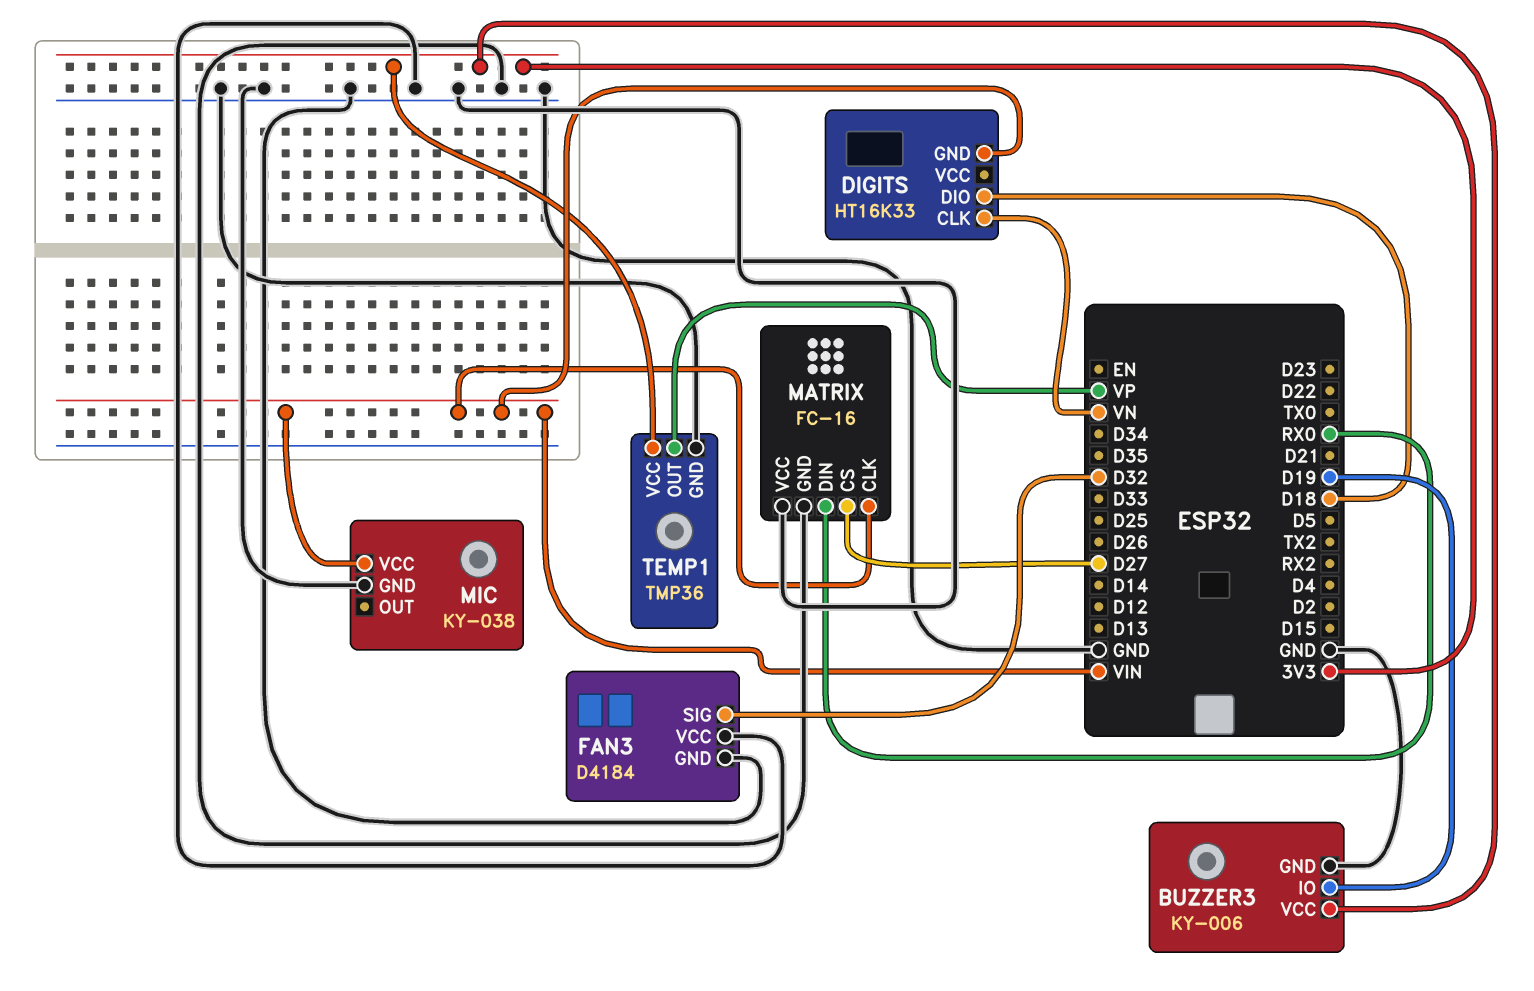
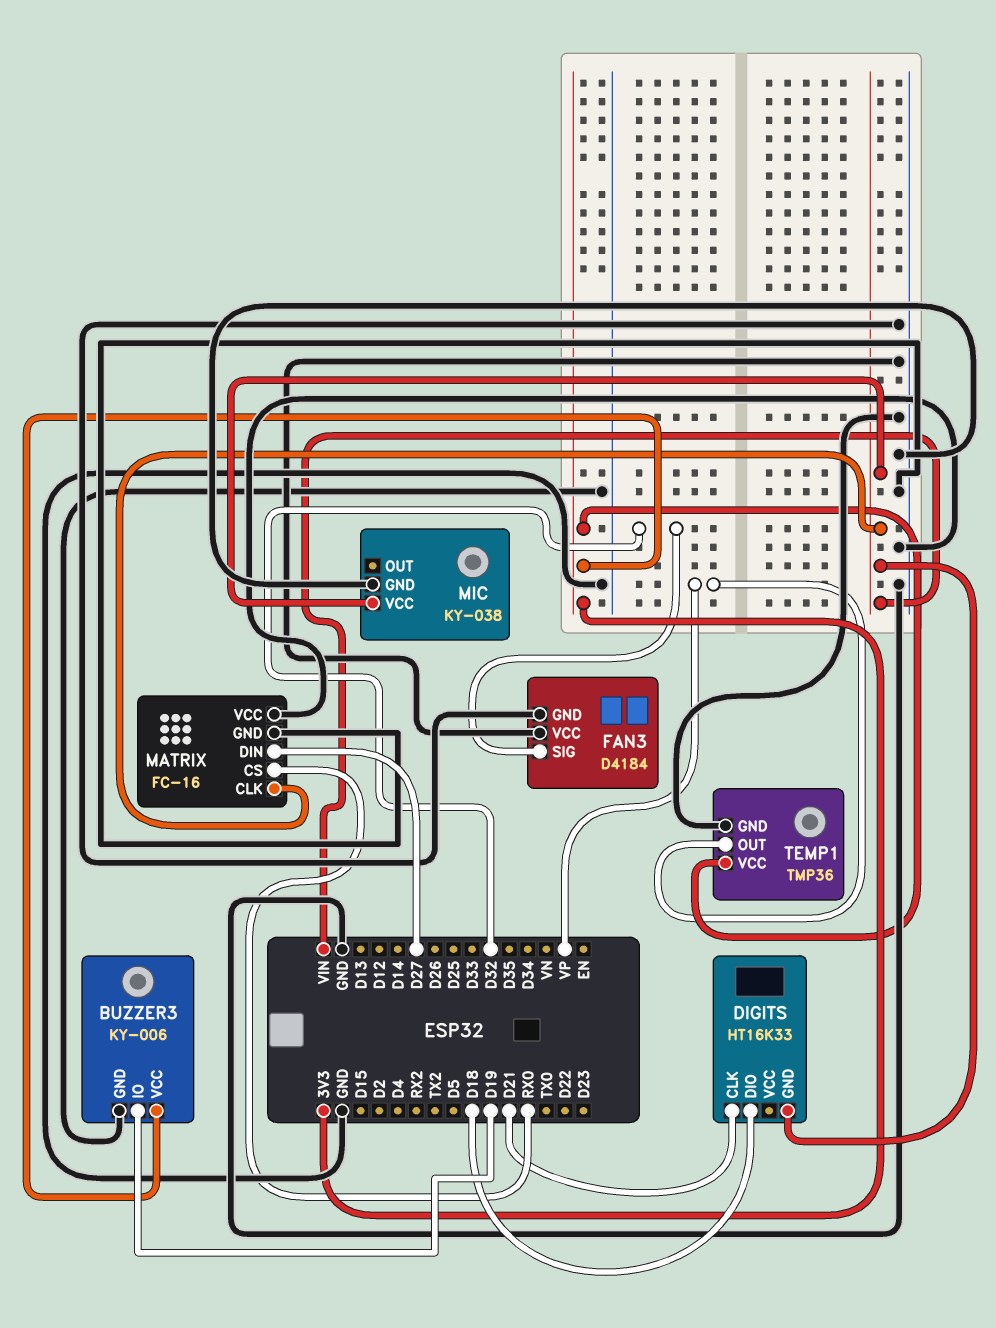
DIGITS pin CLK: VN -> D21
MATRIX pin CS: D27 -> RX0
MATRIX pin DIN: RX0 -> D27

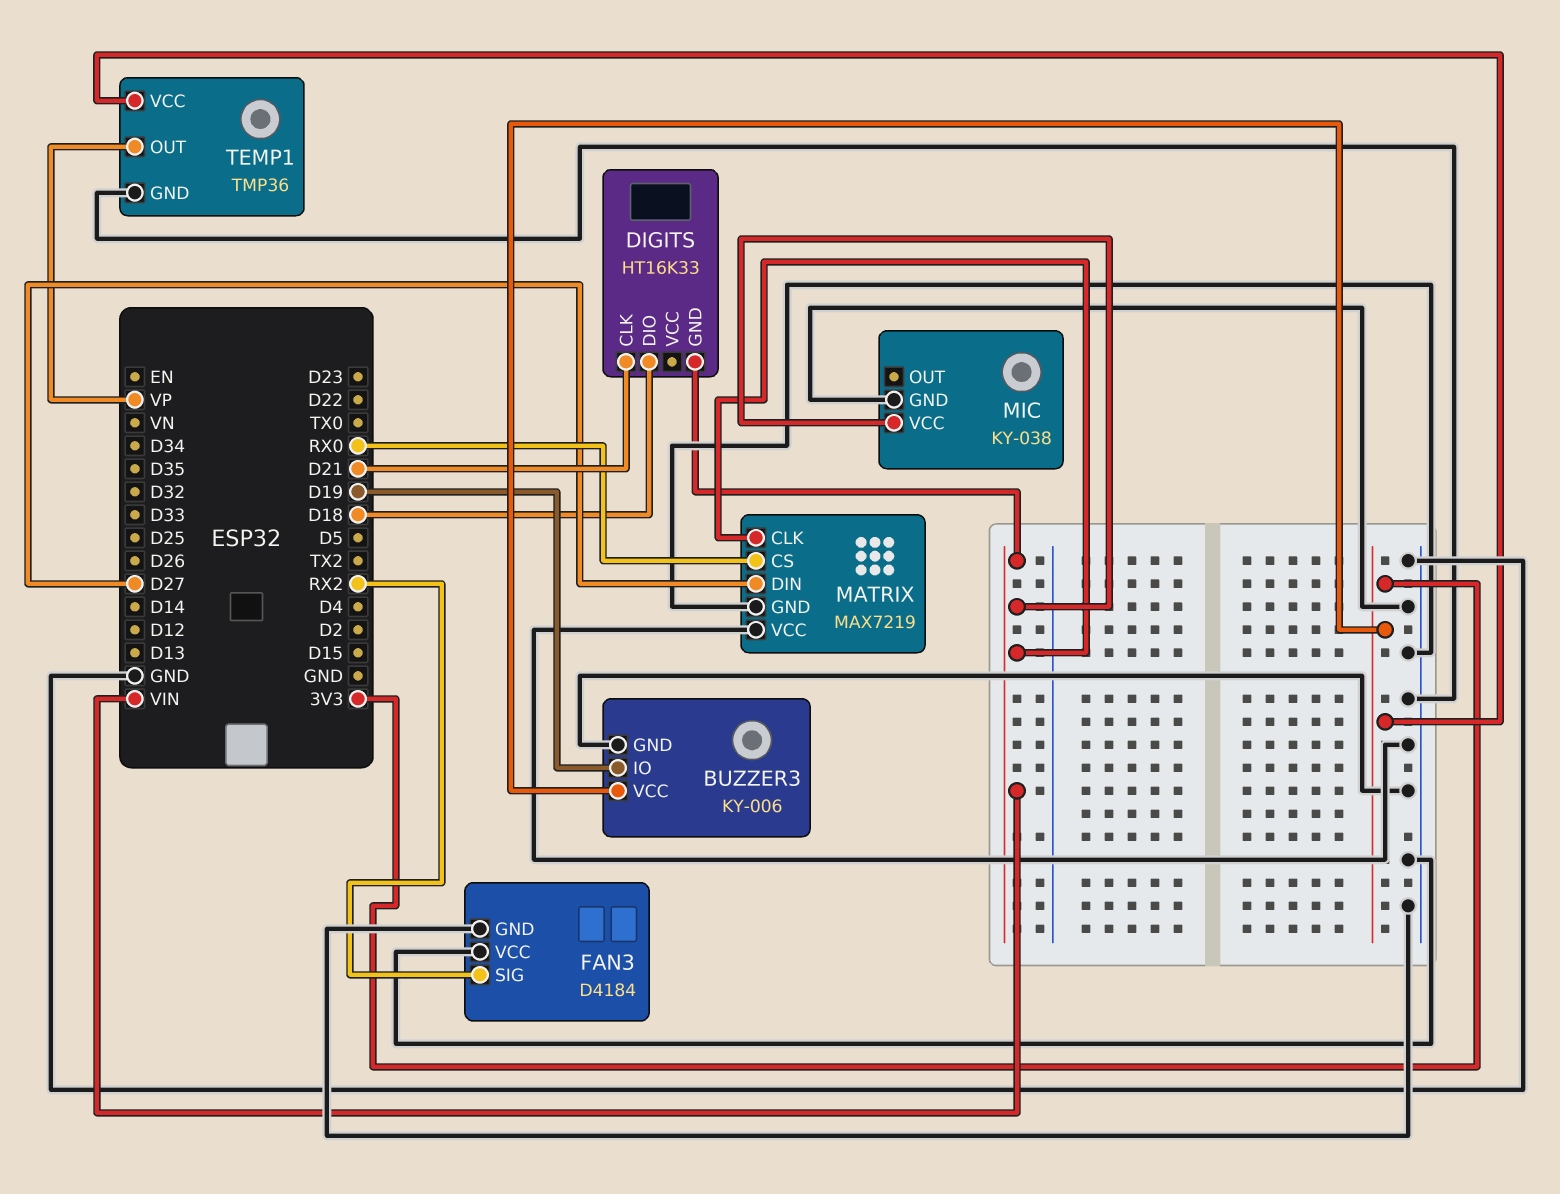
FAN3 pin SIG: D32 -> RX2
MATRIX: FC-16 -> MAX7219

